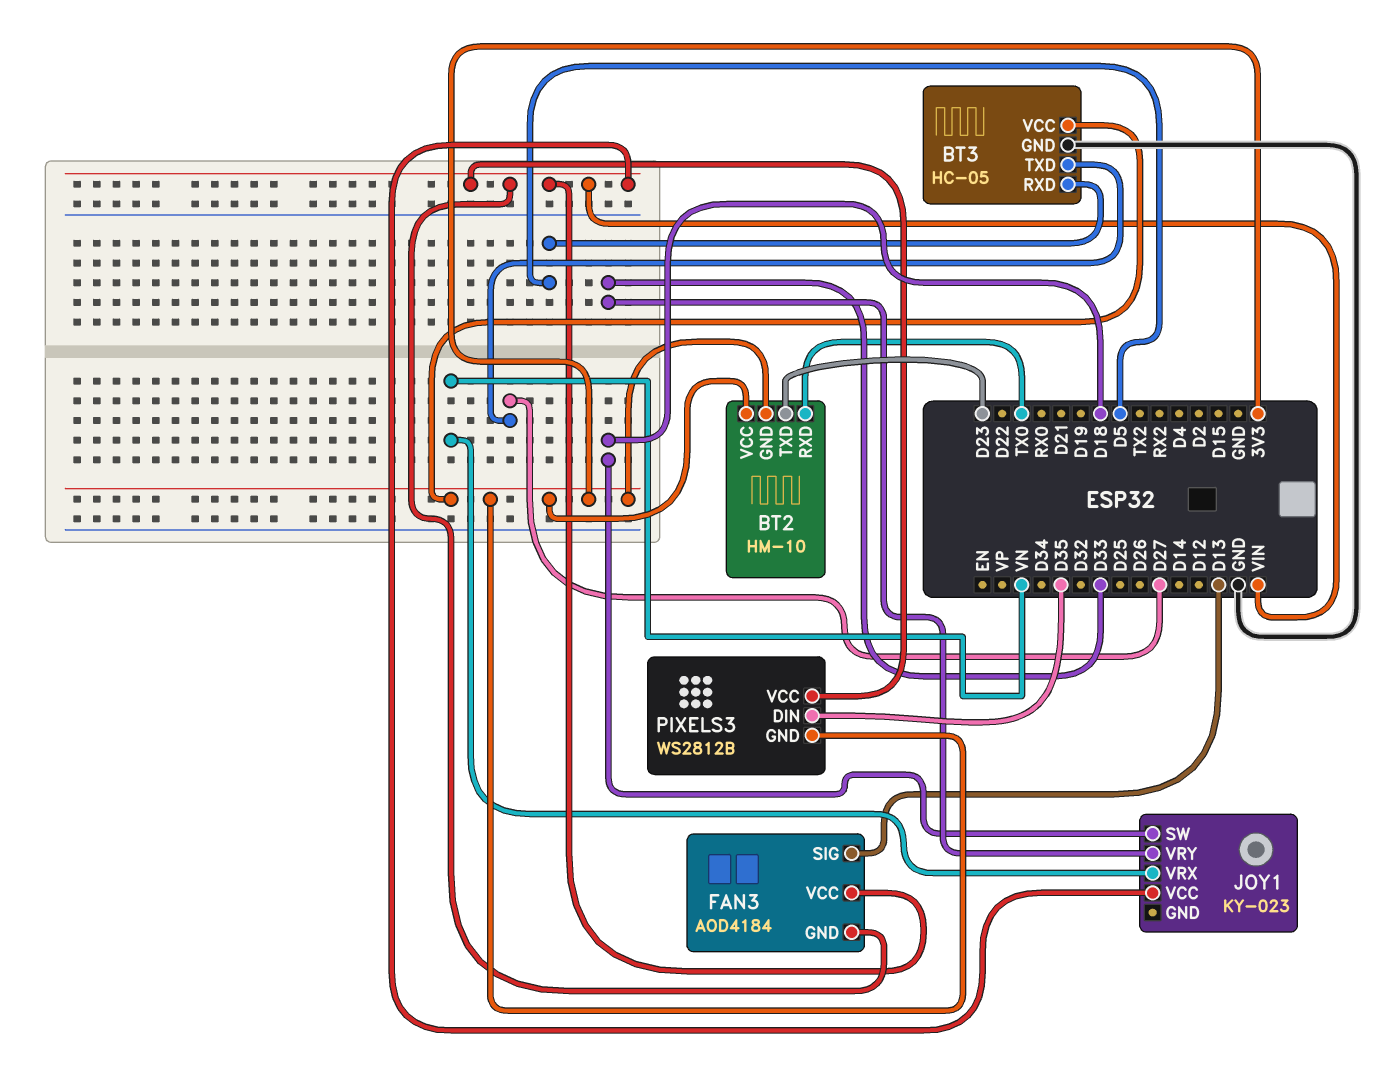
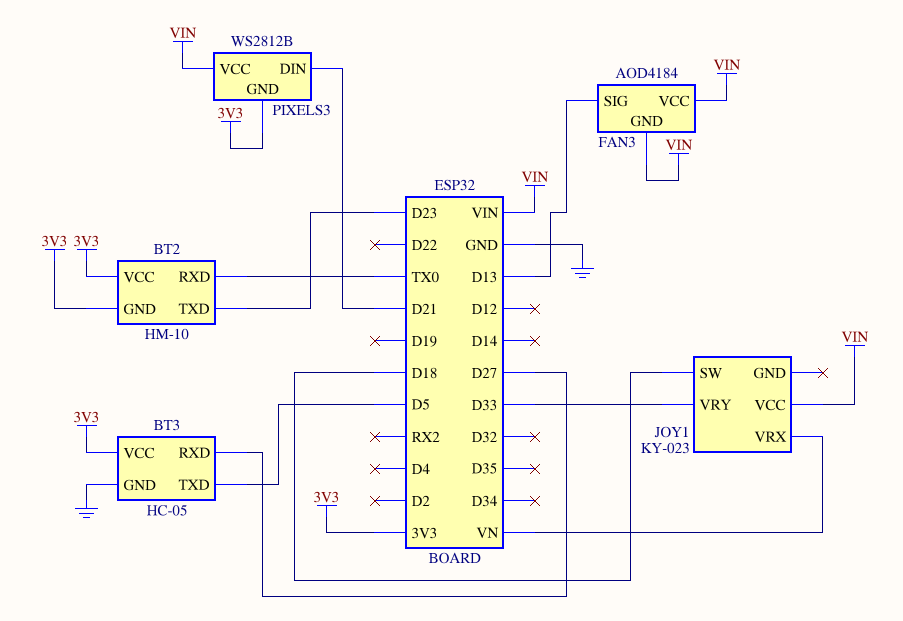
BT3 pin RXD: D5 -> D27
BT3 pin TXD: D27 -> D5
PIXELS3 pin DIN: D35 -> D21

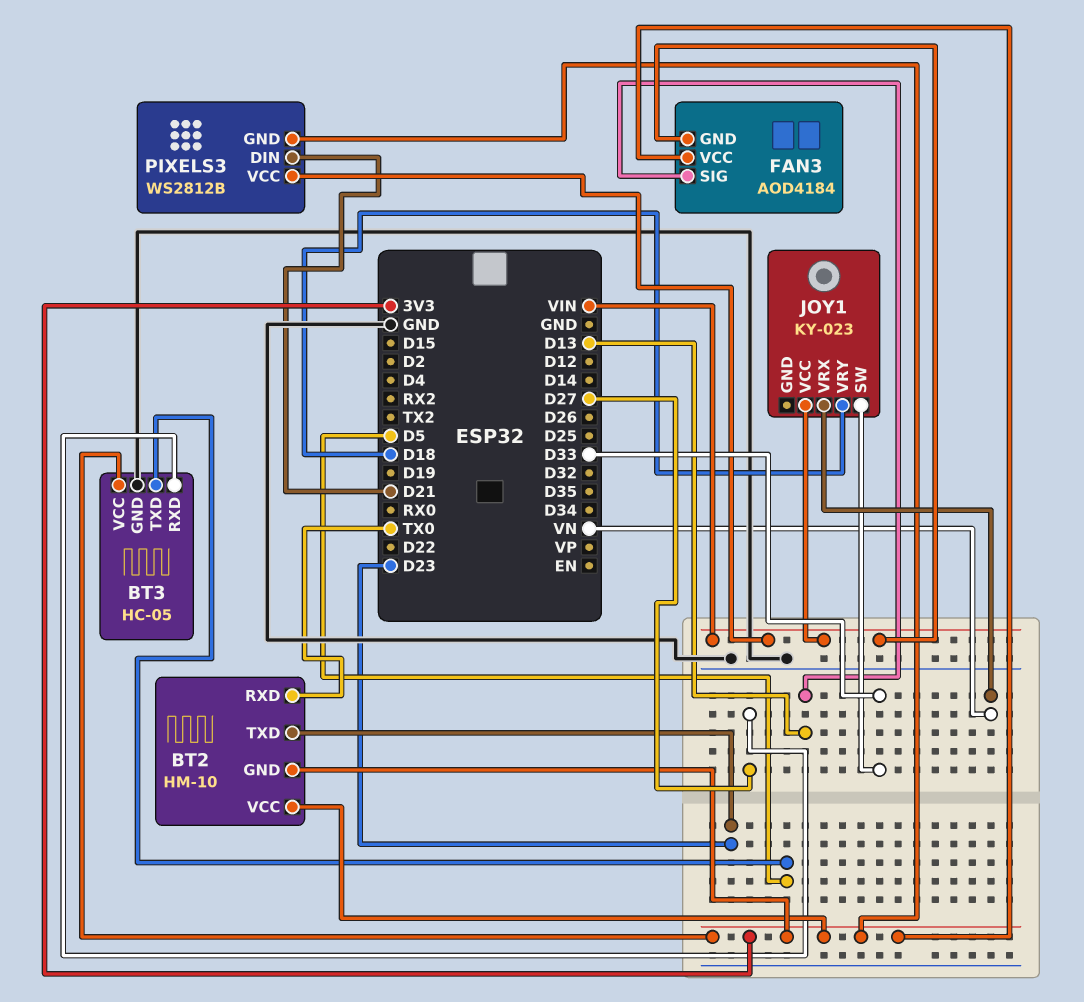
FAN3 pin VCC: VIN -> 3V3
JOY1 pin SW: D18 -> D33
JOY1 pin VRY: D33 -> D18

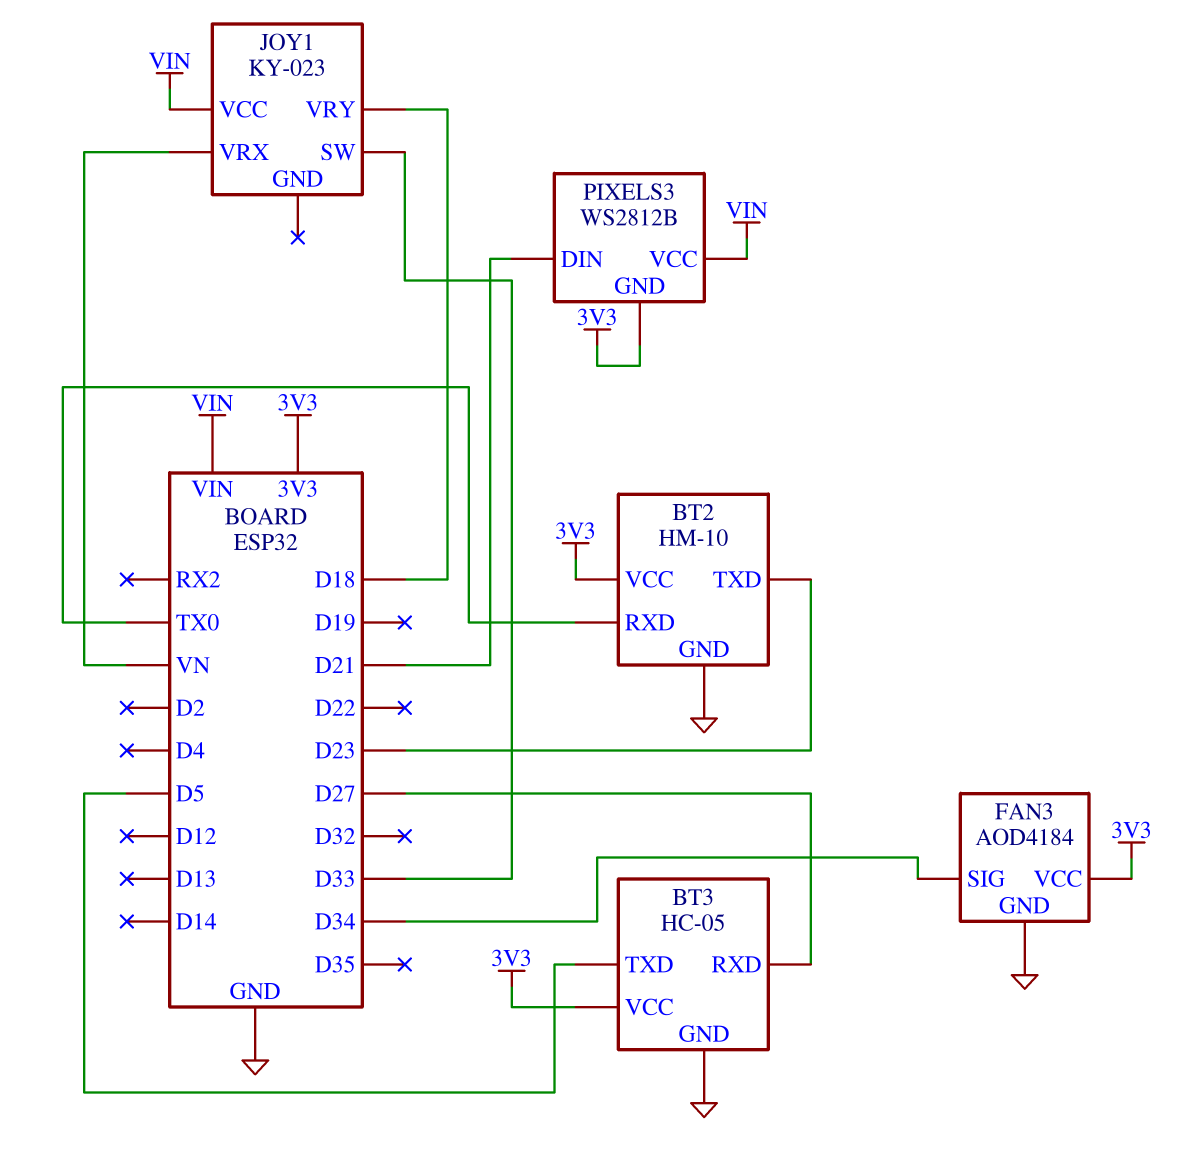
BT2 pin GND: 3V3 -> GND
FAN3 pin GND: VIN -> GND
FAN3 pin SIG: D13 -> D34

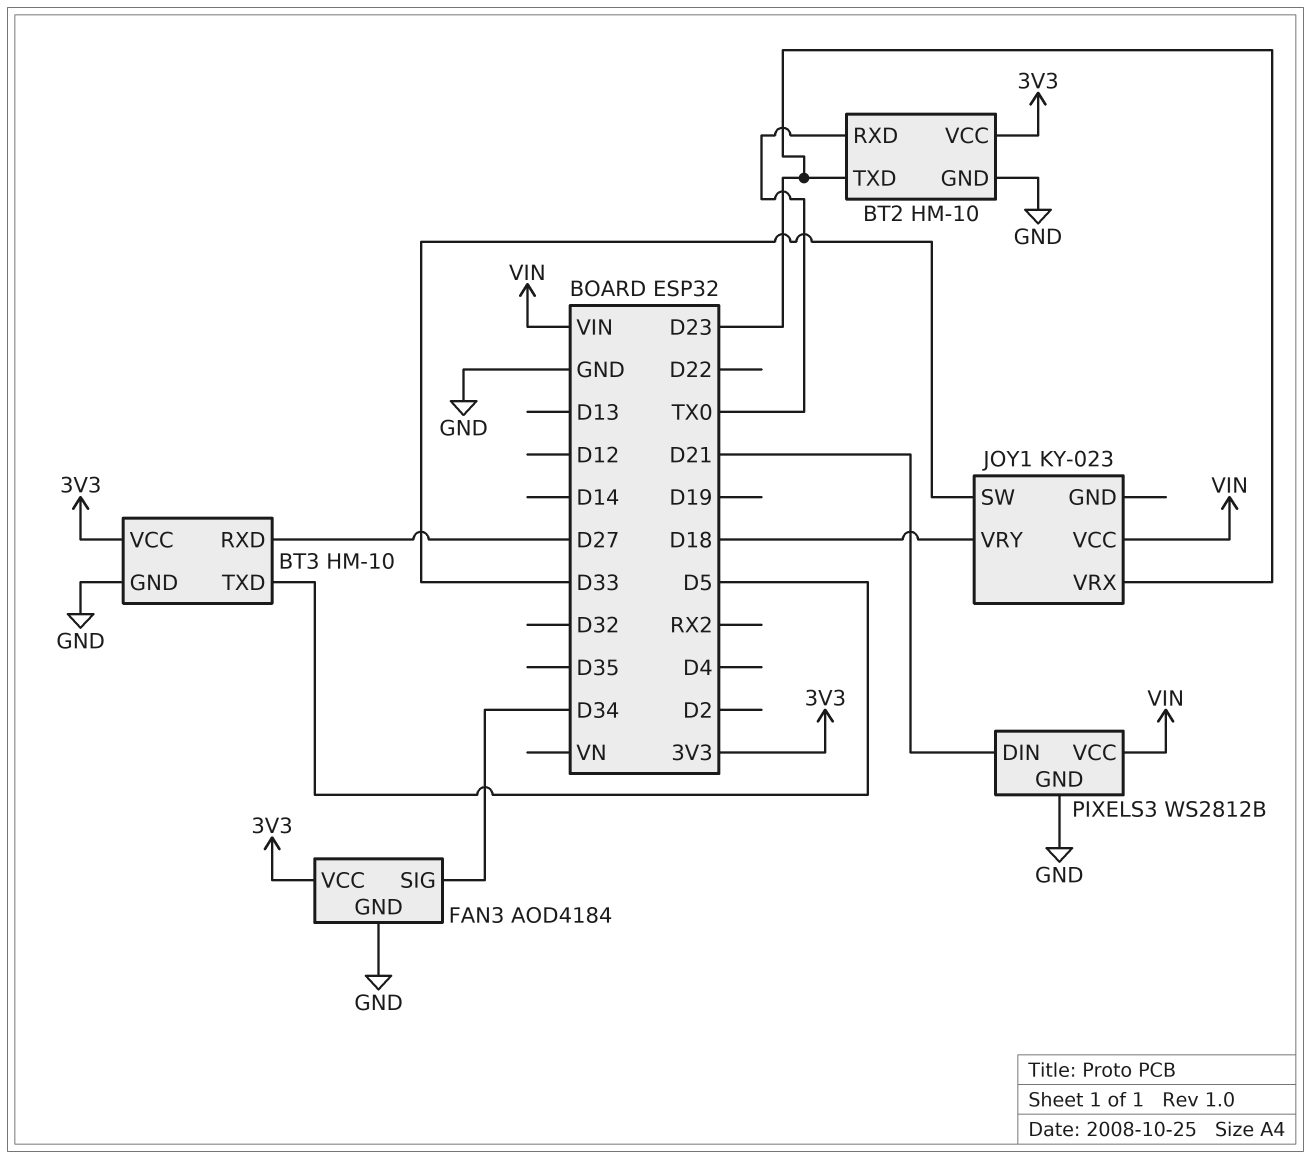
BT3: HC-05 -> HM-10
JOY1 pin VRX: VN -> D23
PIXELS3 pin GND: 3V3 -> GND

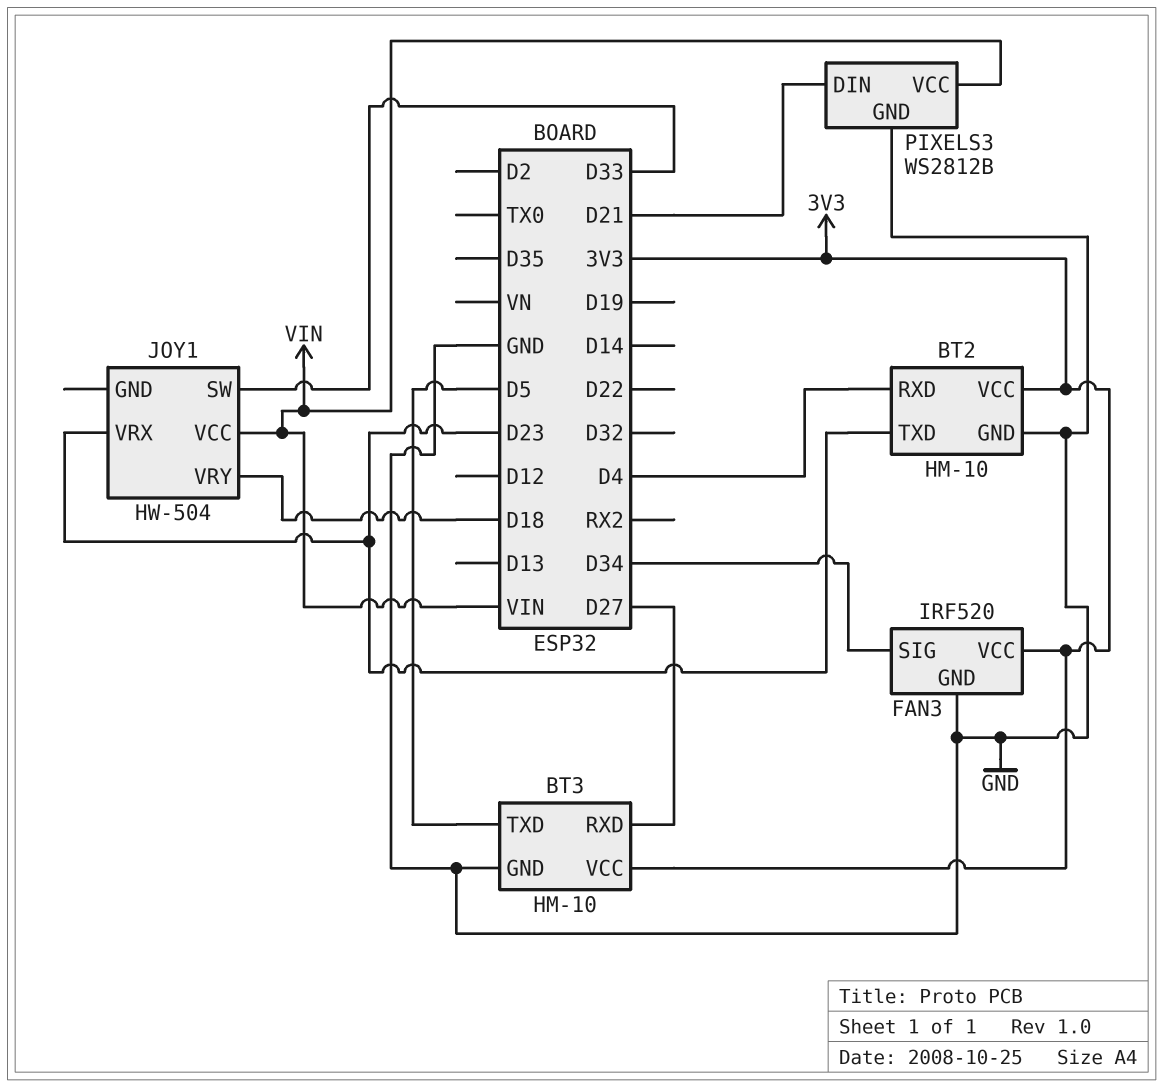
BT2 pin RXD: TX0 -> D4
FAN3: AOD4184 -> IRF520
JOY1: KY-023 -> HW-504

